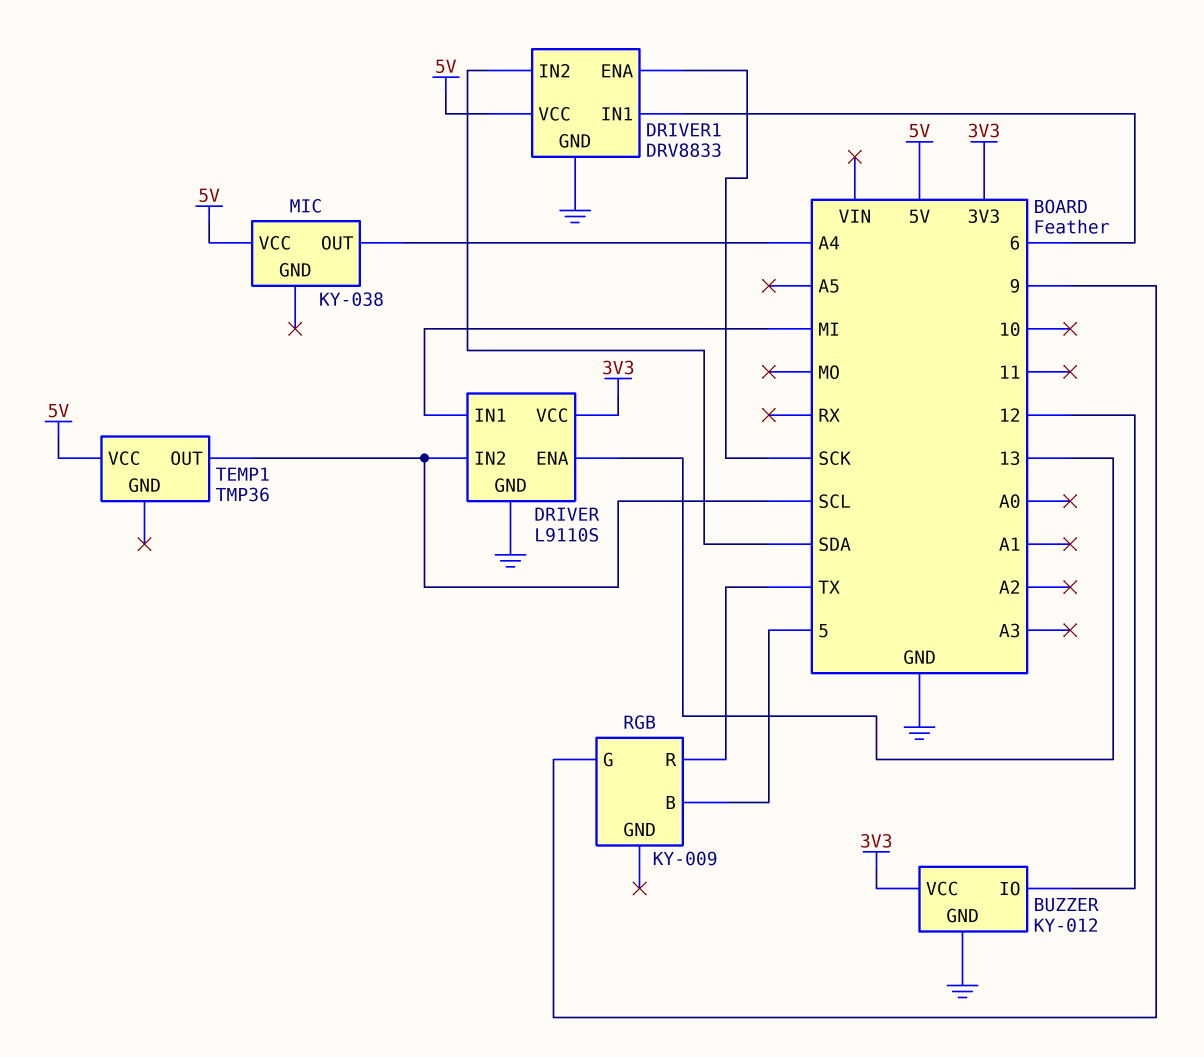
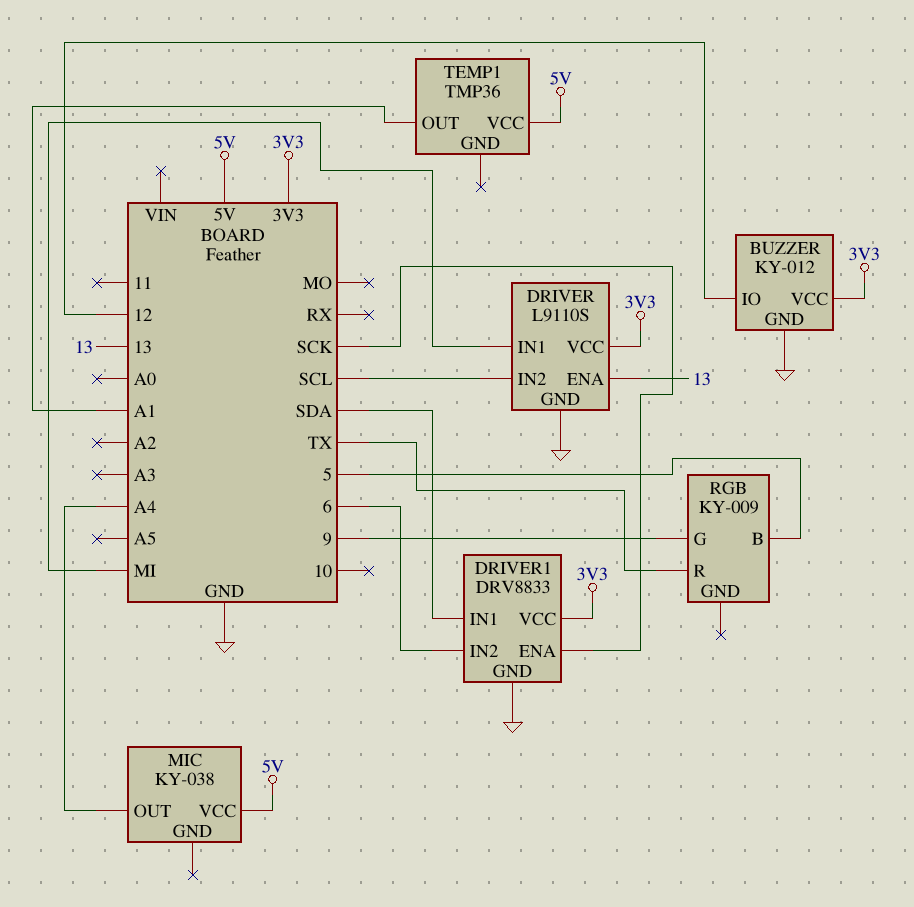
DRIVER1 pin IN1: 6 -> SDA
DRIVER1 pin IN2: SDA -> 6
DRIVER1 pin VCC: 5V -> 3V3
TEMP1 pin OUT: SCL -> A1

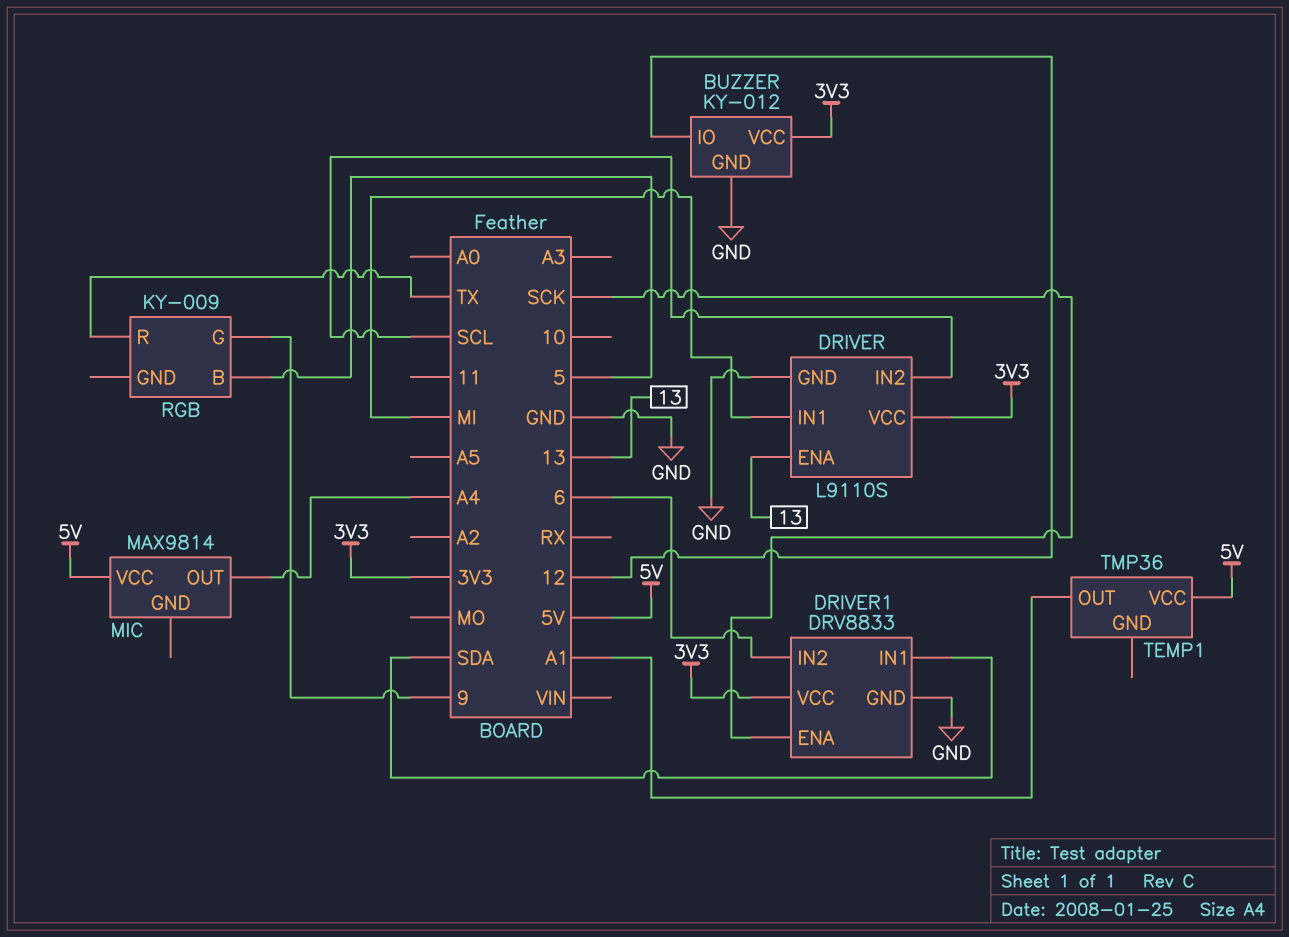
MIC: KY-038 -> MAX9814

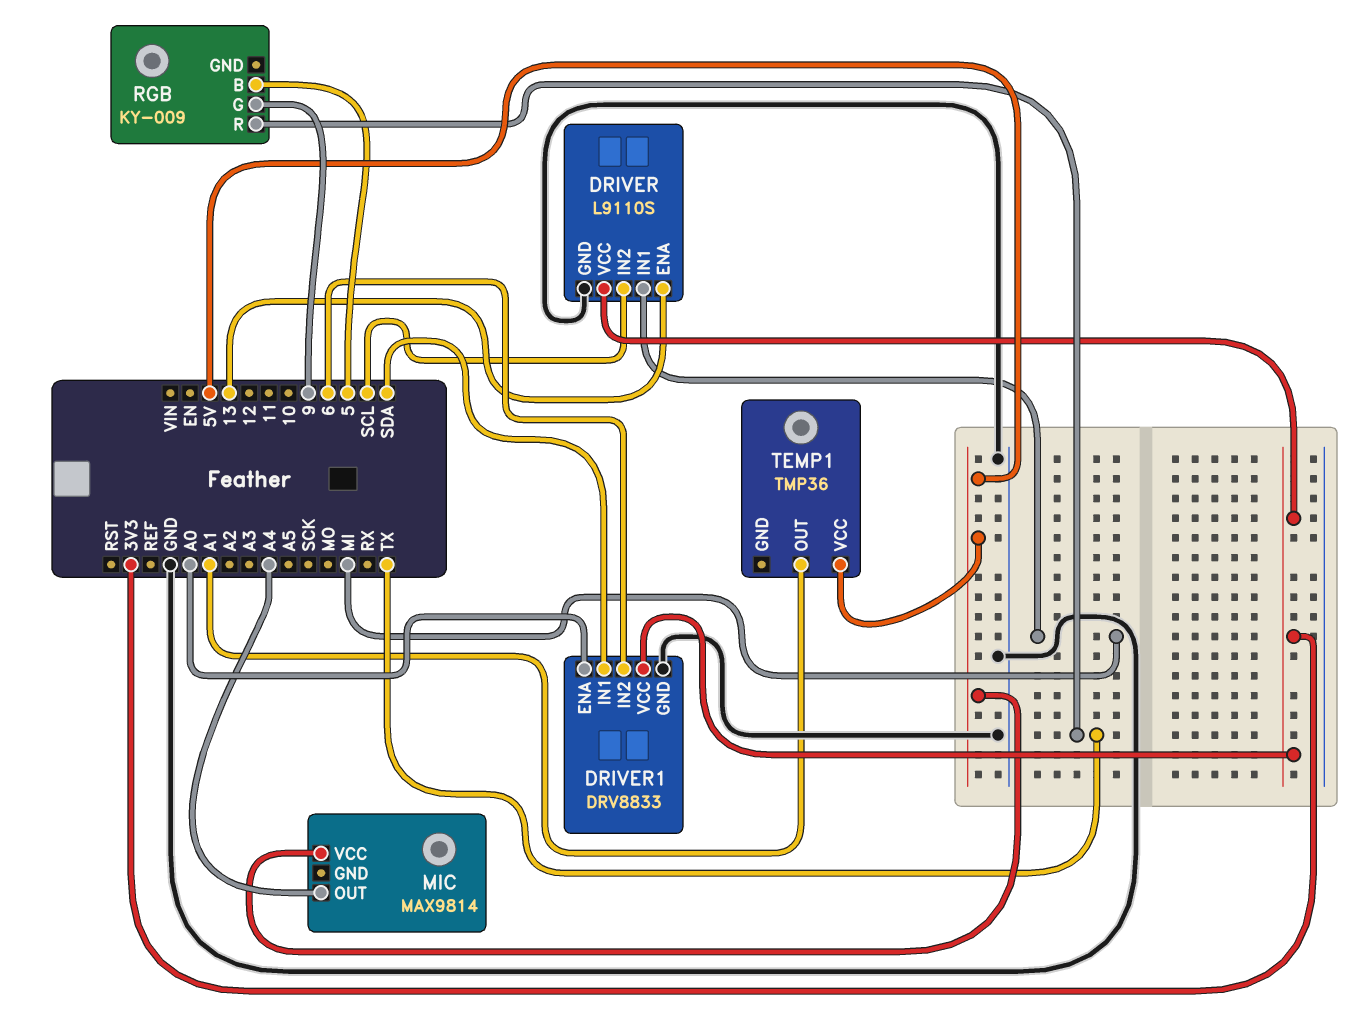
BUZZER: KY-012 -> none
BUZZER pin GND: GND -> none
BUZZER pin IO: 12 -> none
BUZZER pin VCC: 3V3 -> none
DRIVER1 pin ENA: SCK -> A0

